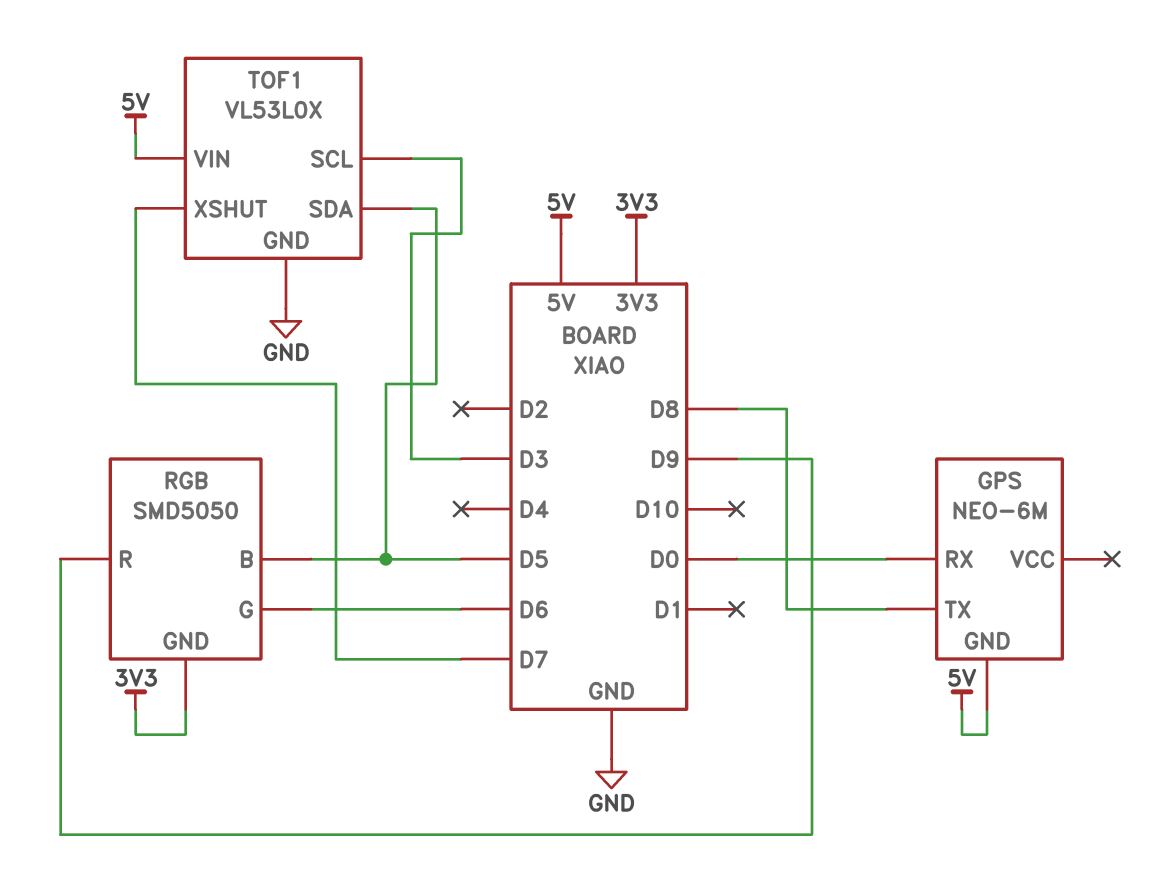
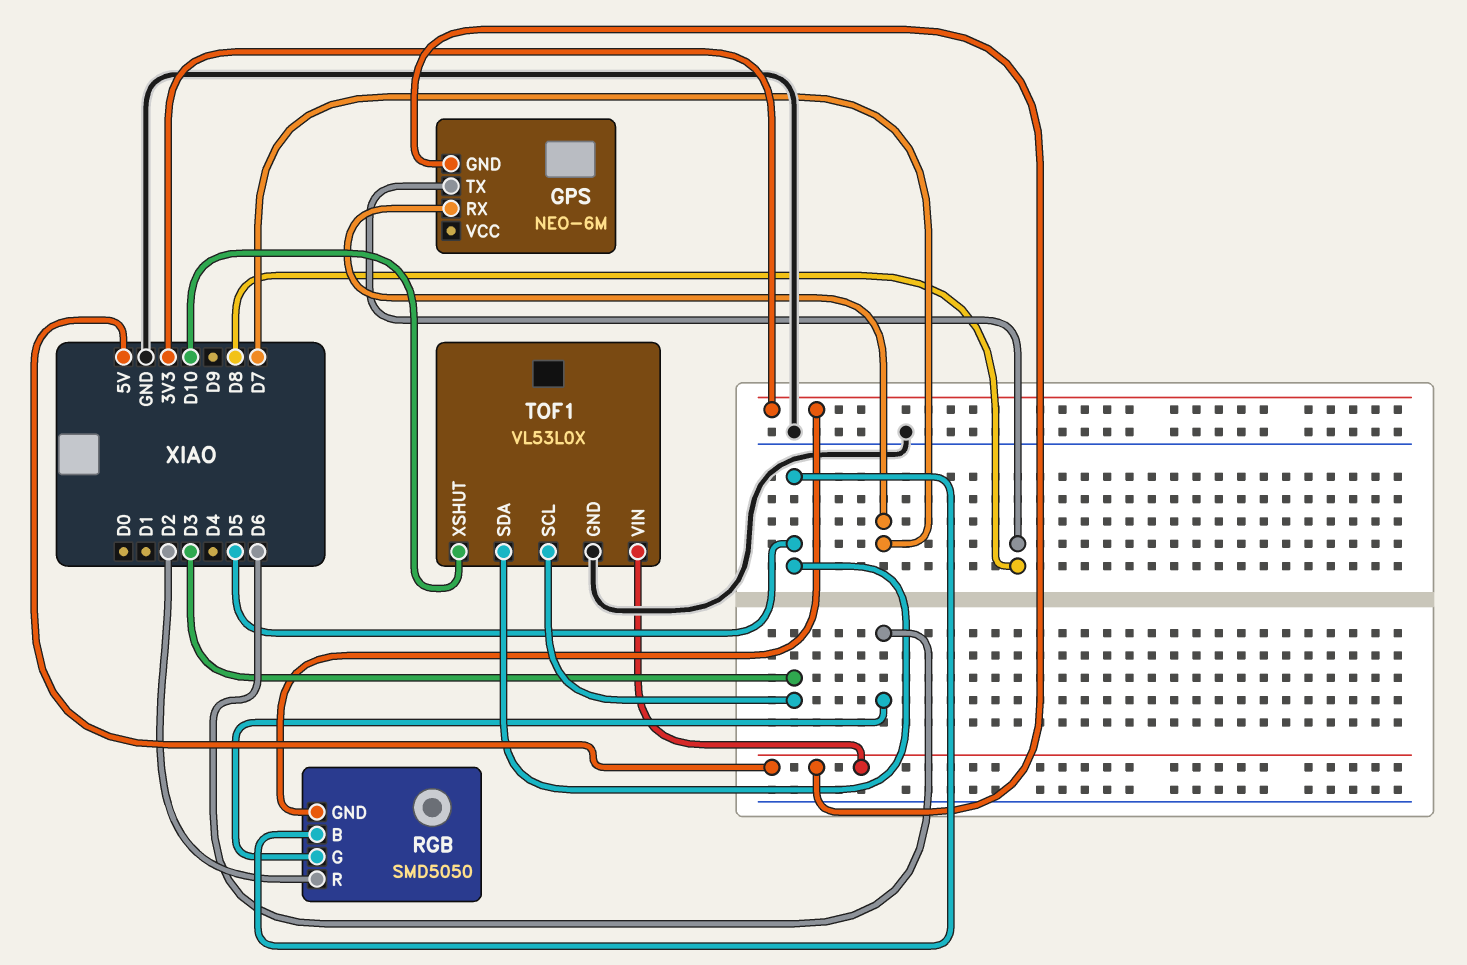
GPS pin RX: D0 -> D7
RGB pin R: D9 -> D2
TOF1 pin XSHUT: D7 -> D10

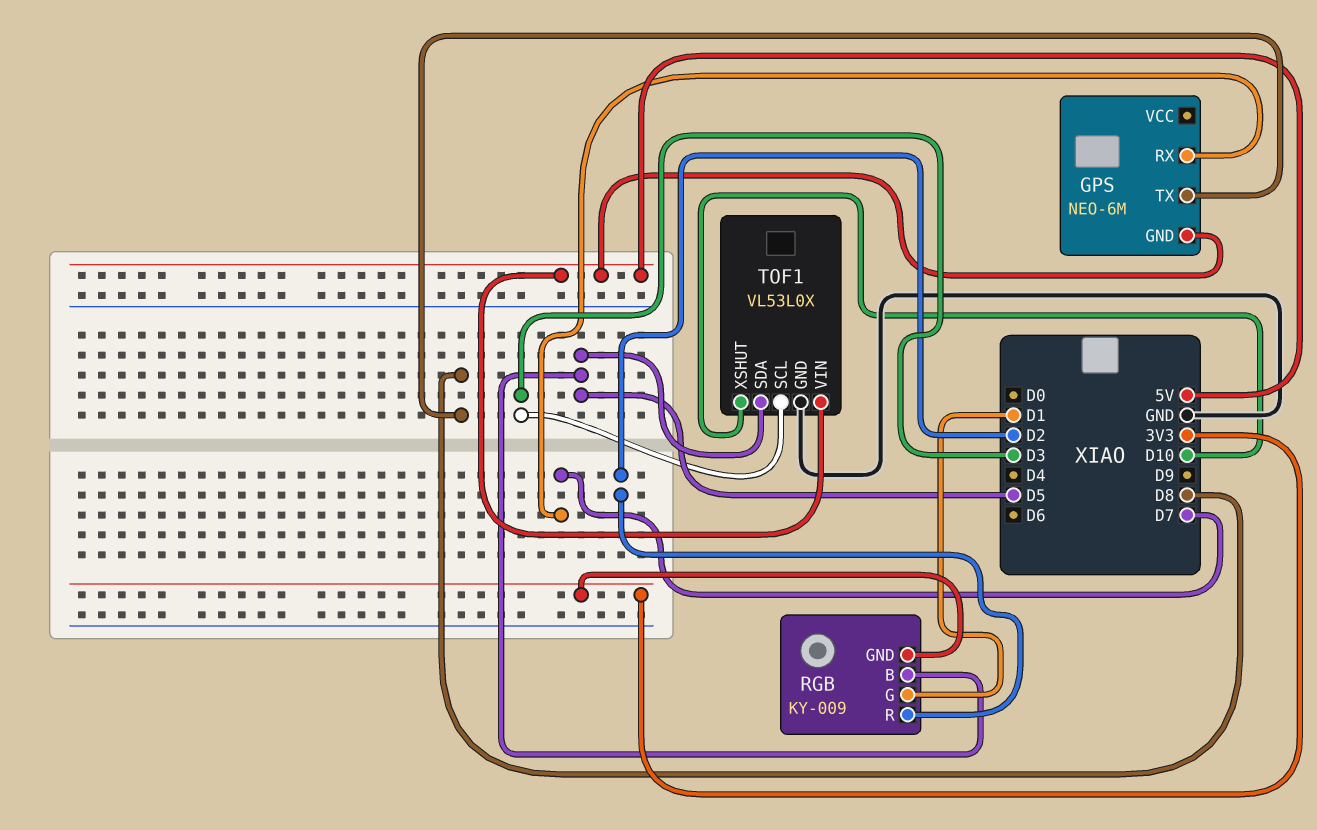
RGB: SMD5050 -> KY-009
RGB pin G: D6 -> D1

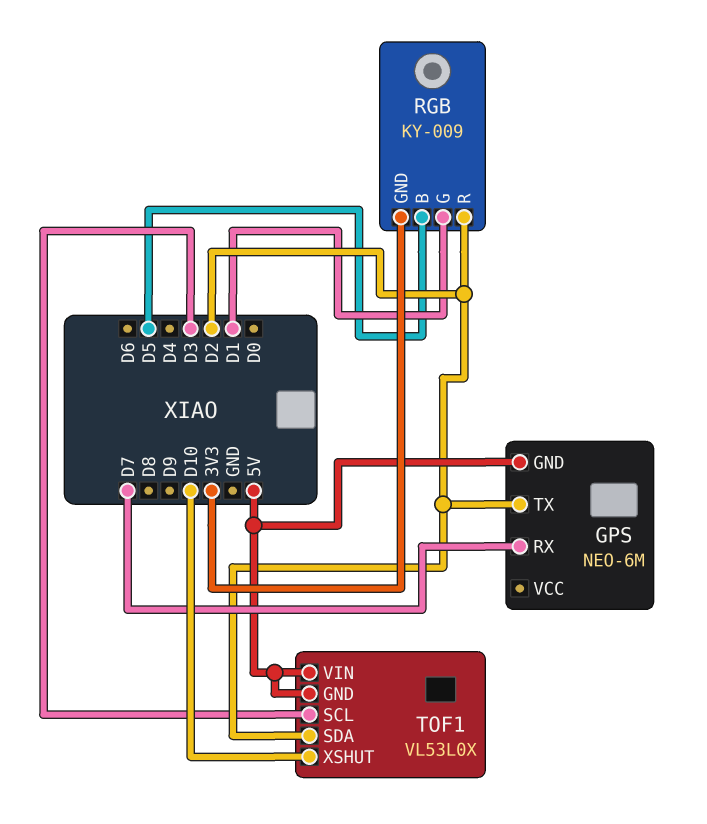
GPS pin TX: D8 -> D2
TOF1 pin GND: GND -> 5V
TOF1 pin SDA: D5 -> D2

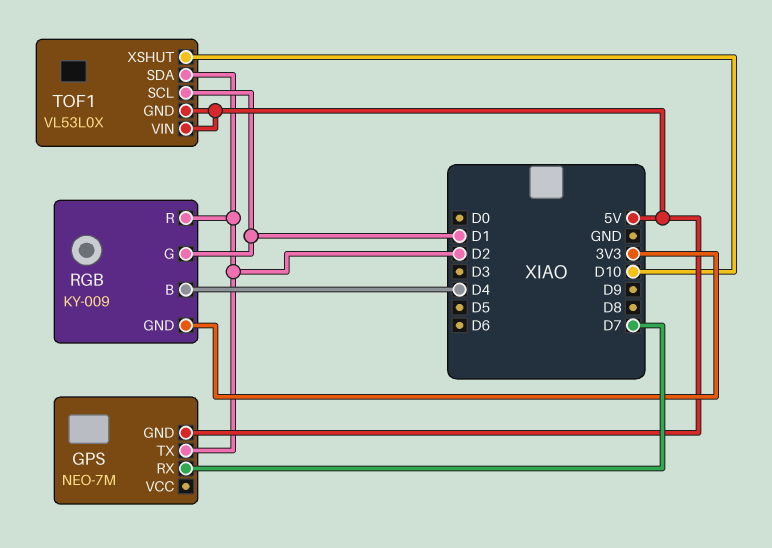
GPS: NEO-6M -> NEO-7M
RGB pin B: D5 -> D4
TOF1 pin SCL: D3 -> D1

